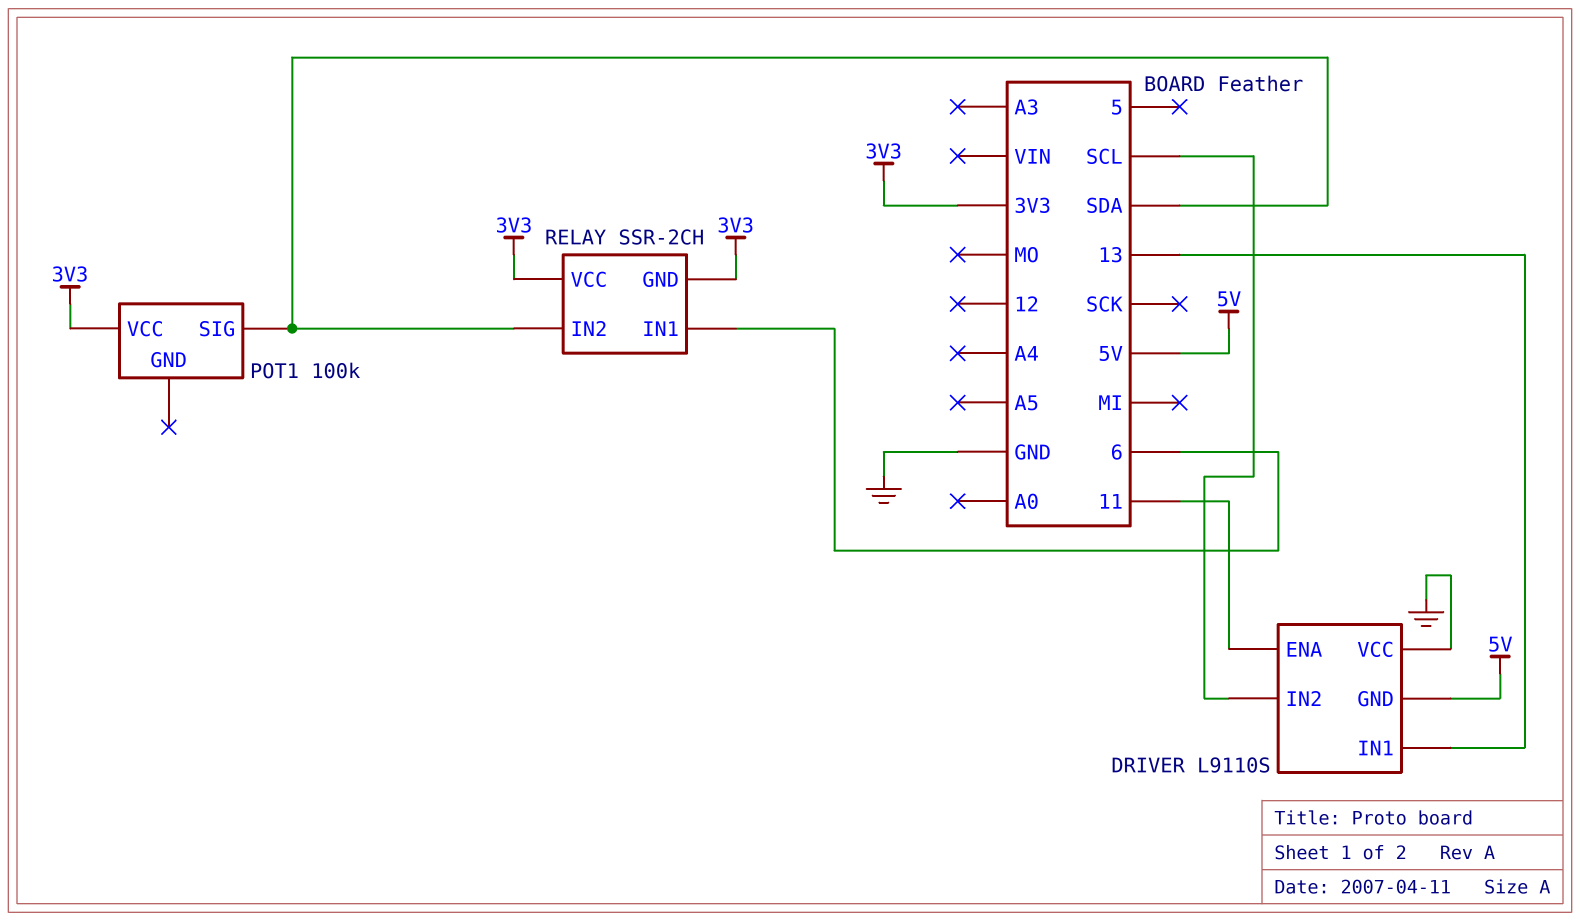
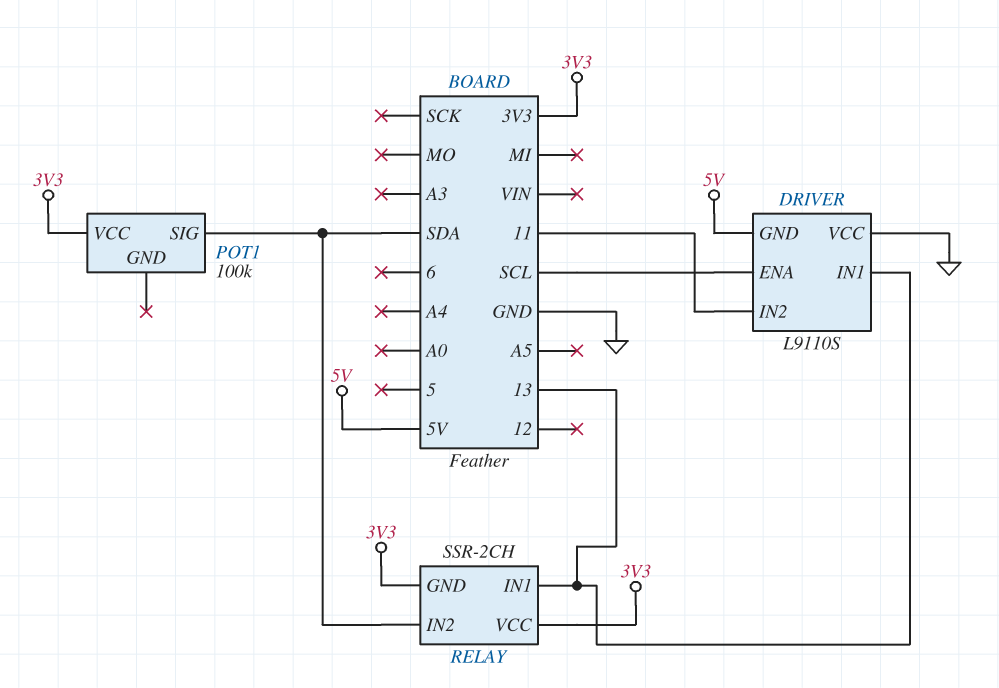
DRIVER pin ENA: 11 -> SCL
DRIVER pin IN2: SCL -> 11
RELAY pin IN1: 6 -> 13

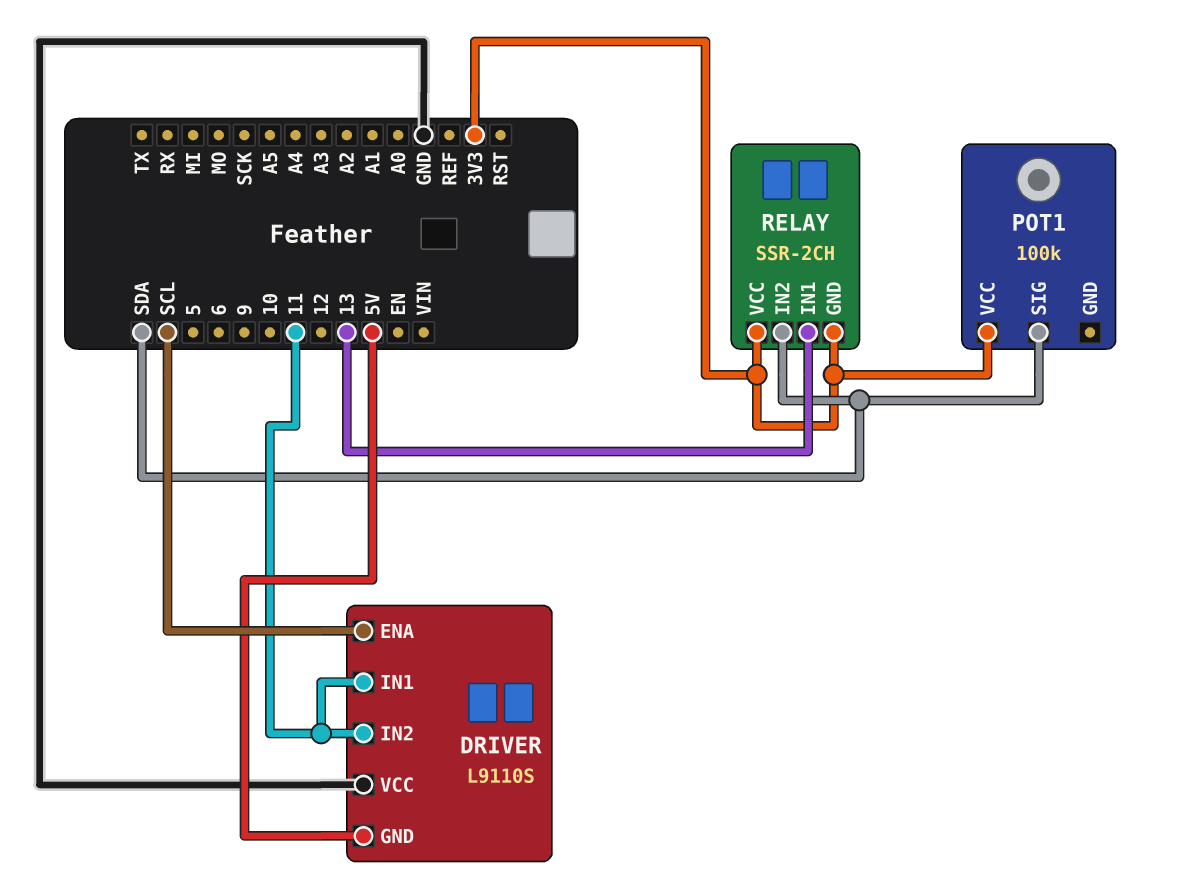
DRIVER pin IN1: 13 -> 11

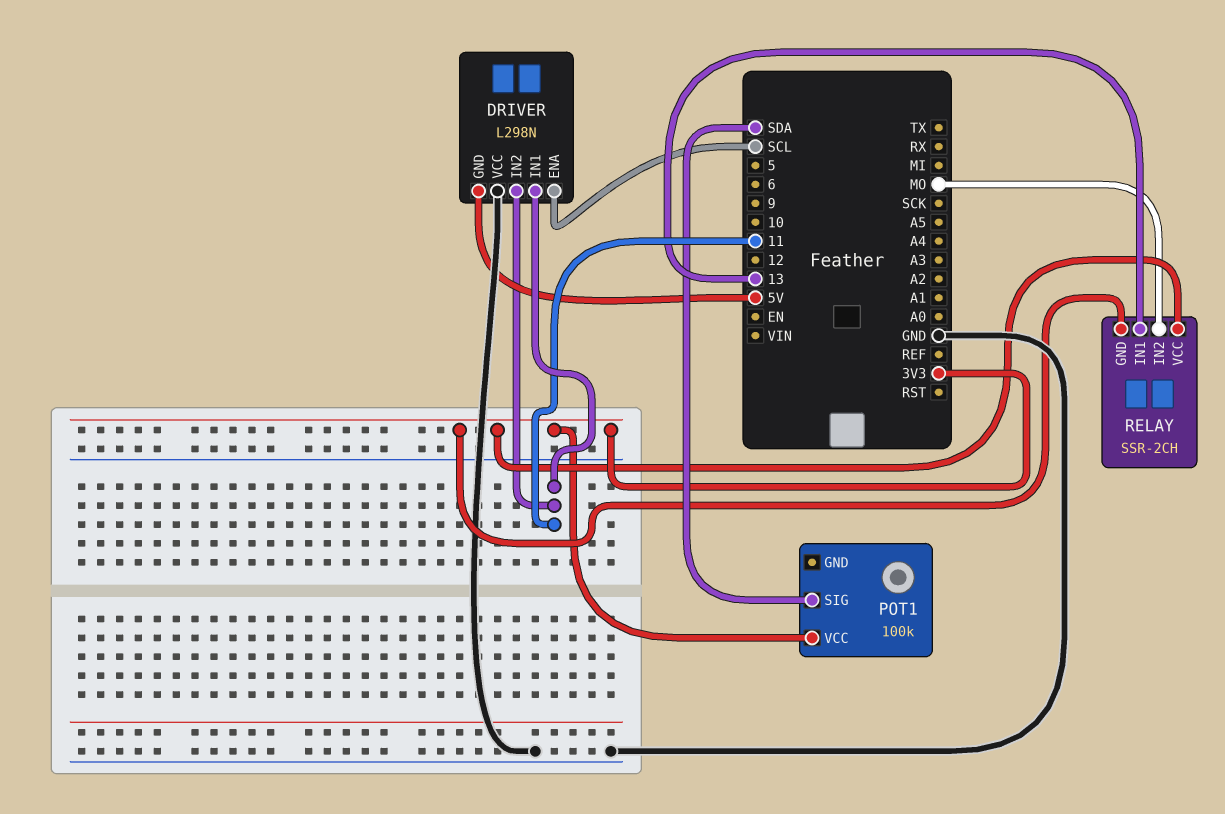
DRIVER: L9110S -> L298N
RELAY pin IN2: SDA -> MO

